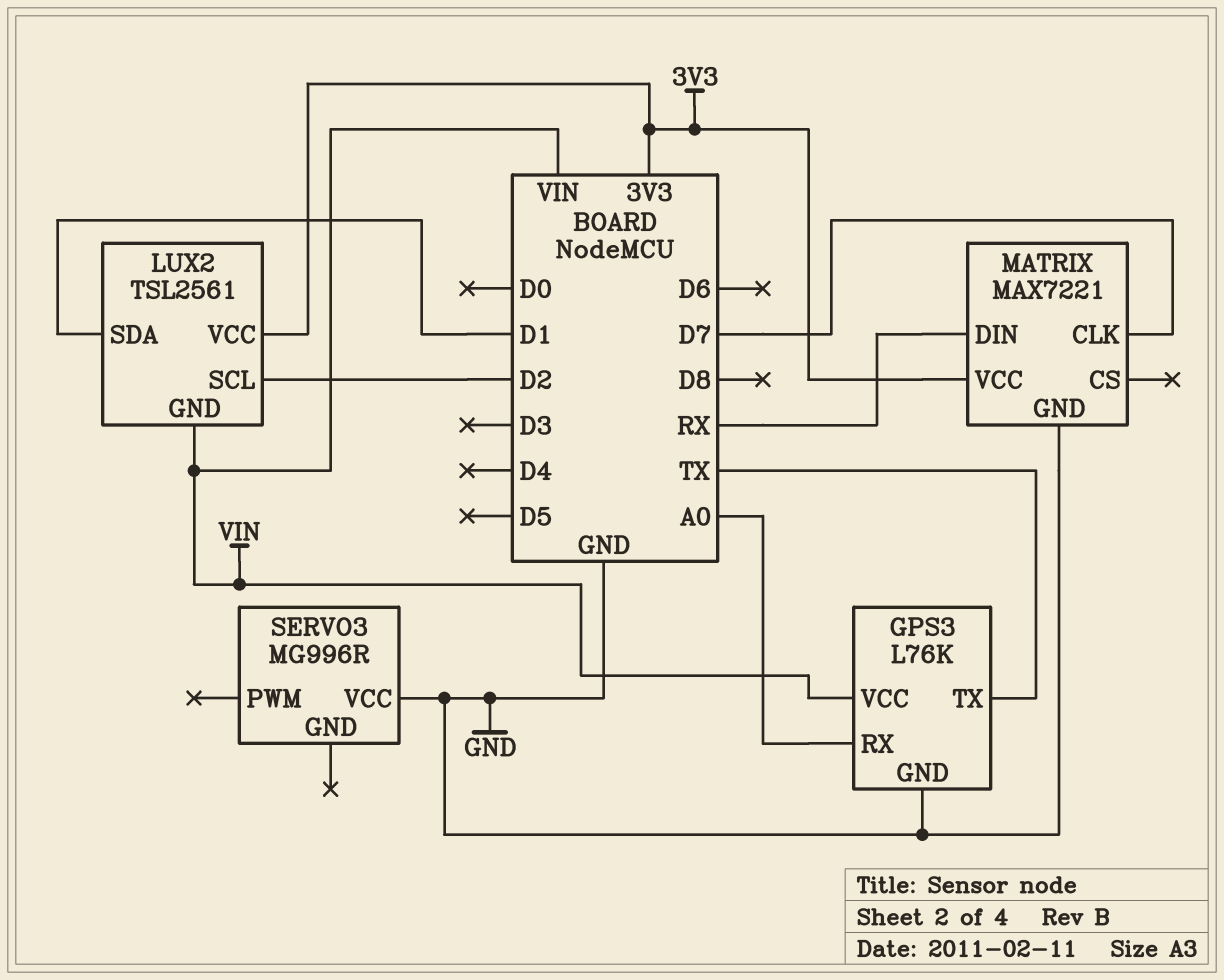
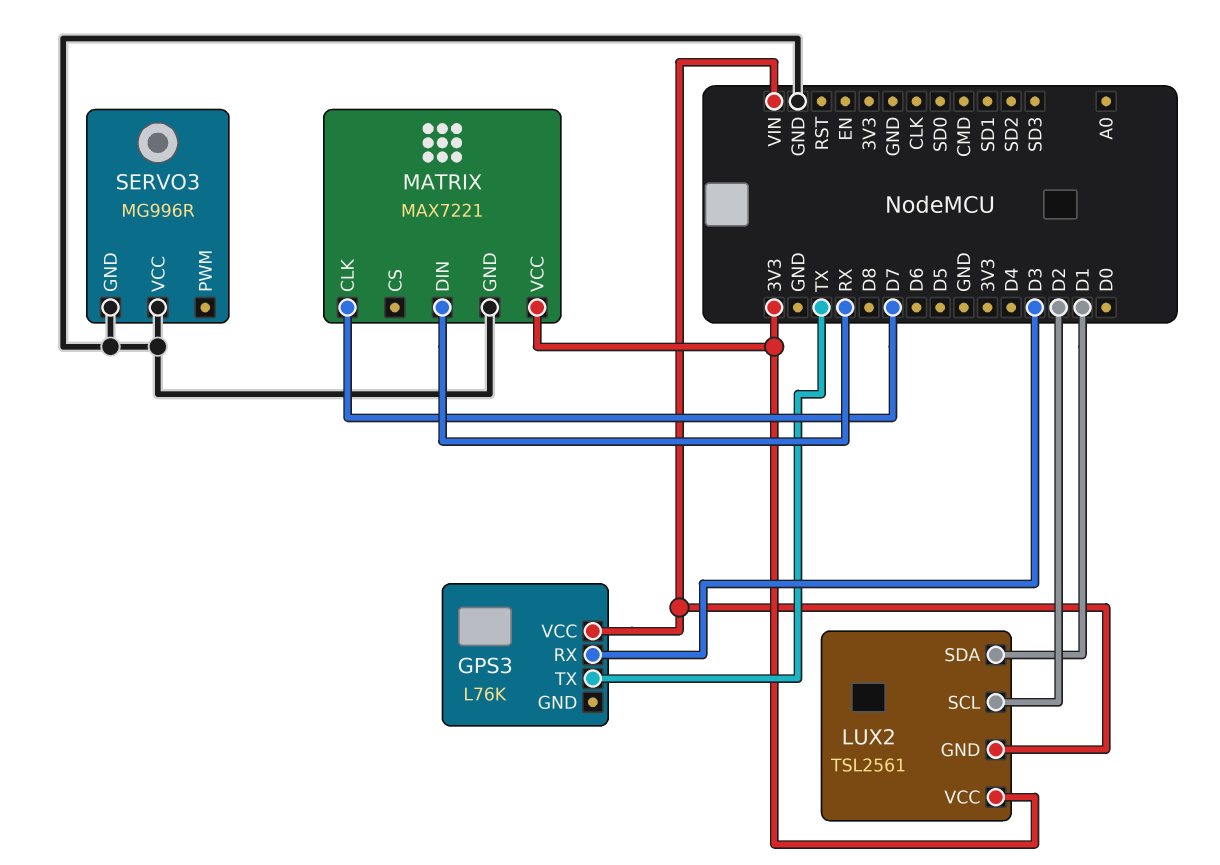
GPS3 pin GND: GND -> none
GPS3 pin RX: A0 -> D3
SERVO3 pin GND: none -> GND

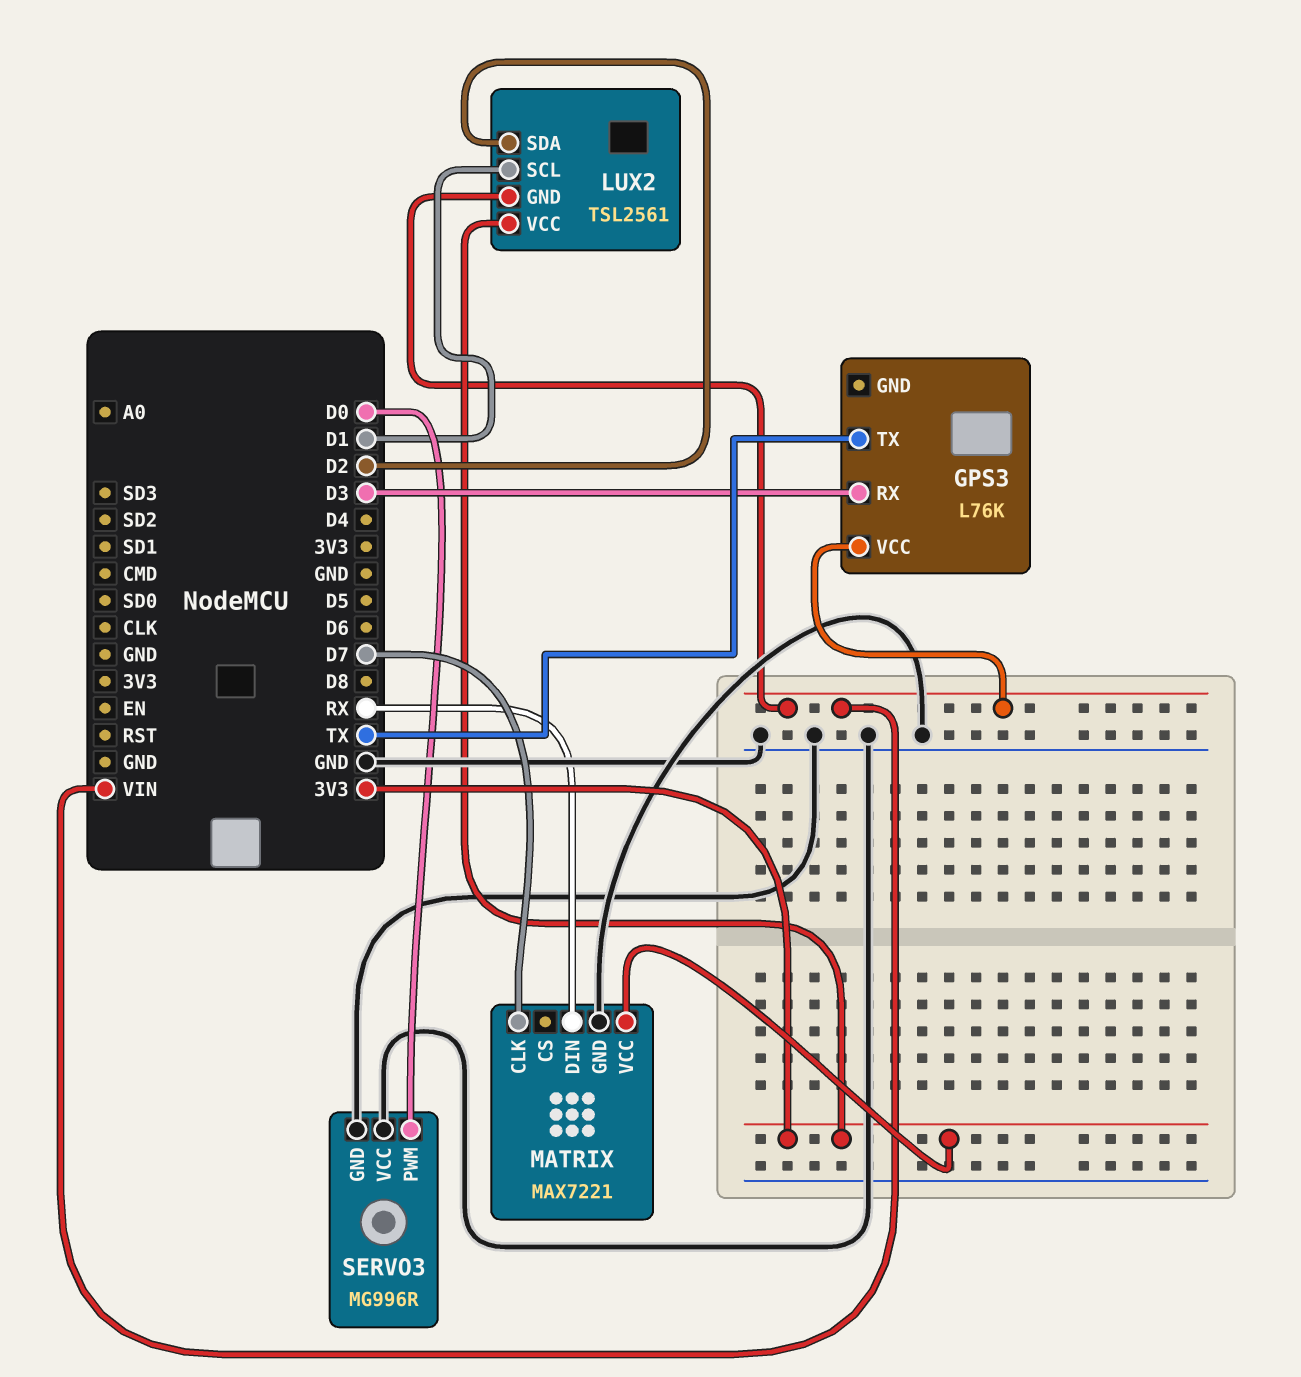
LUX2 pin SCL: D2 -> D1
LUX2 pin SDA: D1 -> D2
SERVO3 pin PWM: none -> D0

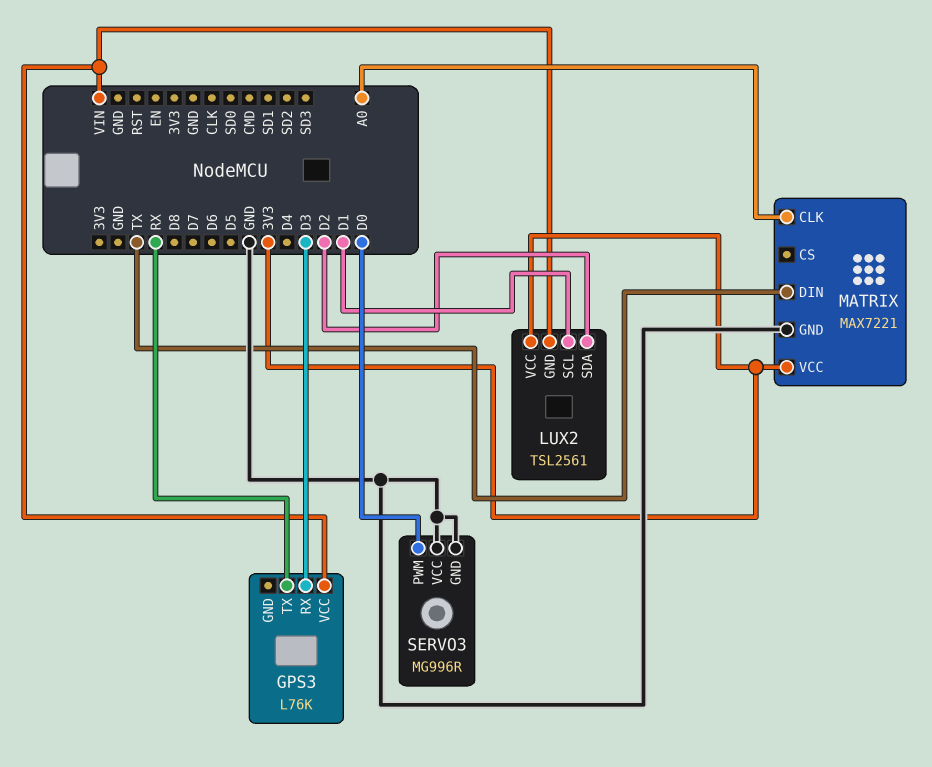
GPS3 pin TX: TX -> RX
MATRIX pin CLK: D7 -> A0
MATRIX pin DIN: RX -> TX

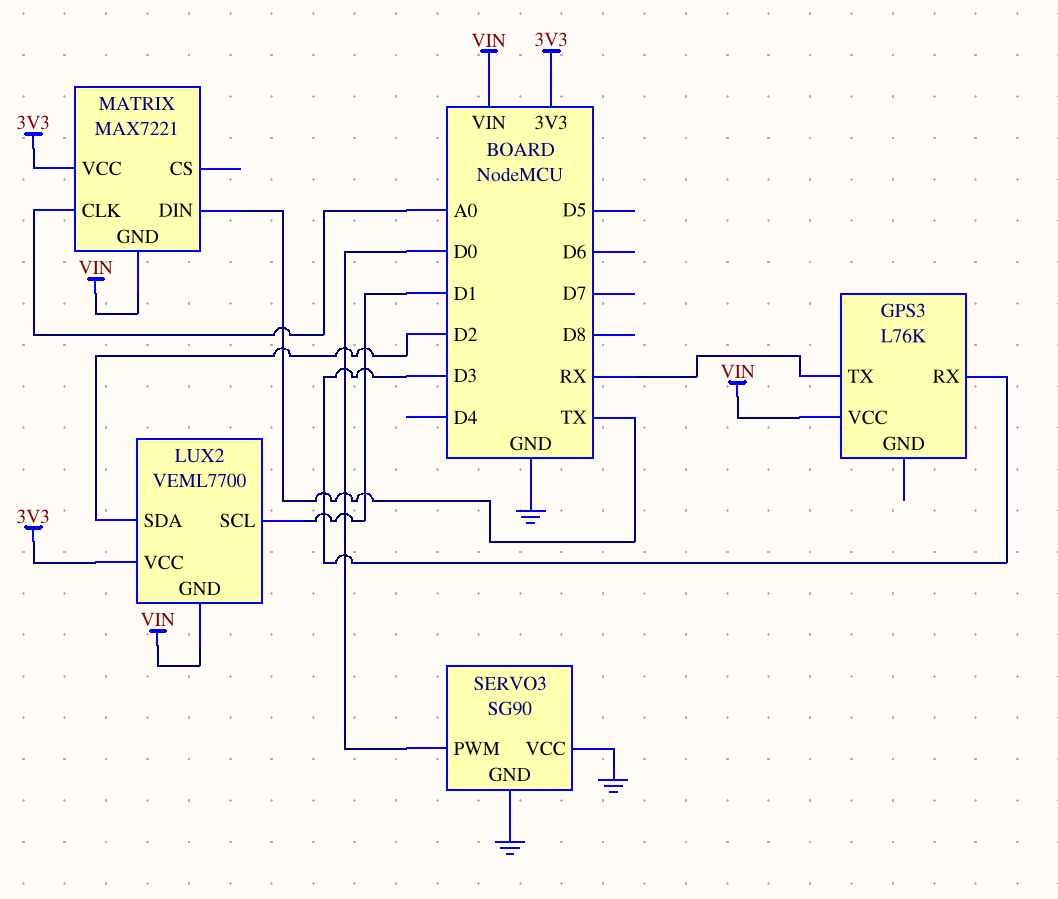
LUX2: TSL2561 -> VEML7700
MATRIX pin GND: GND -> VIN
SERVO3: MG996R -> SG90

